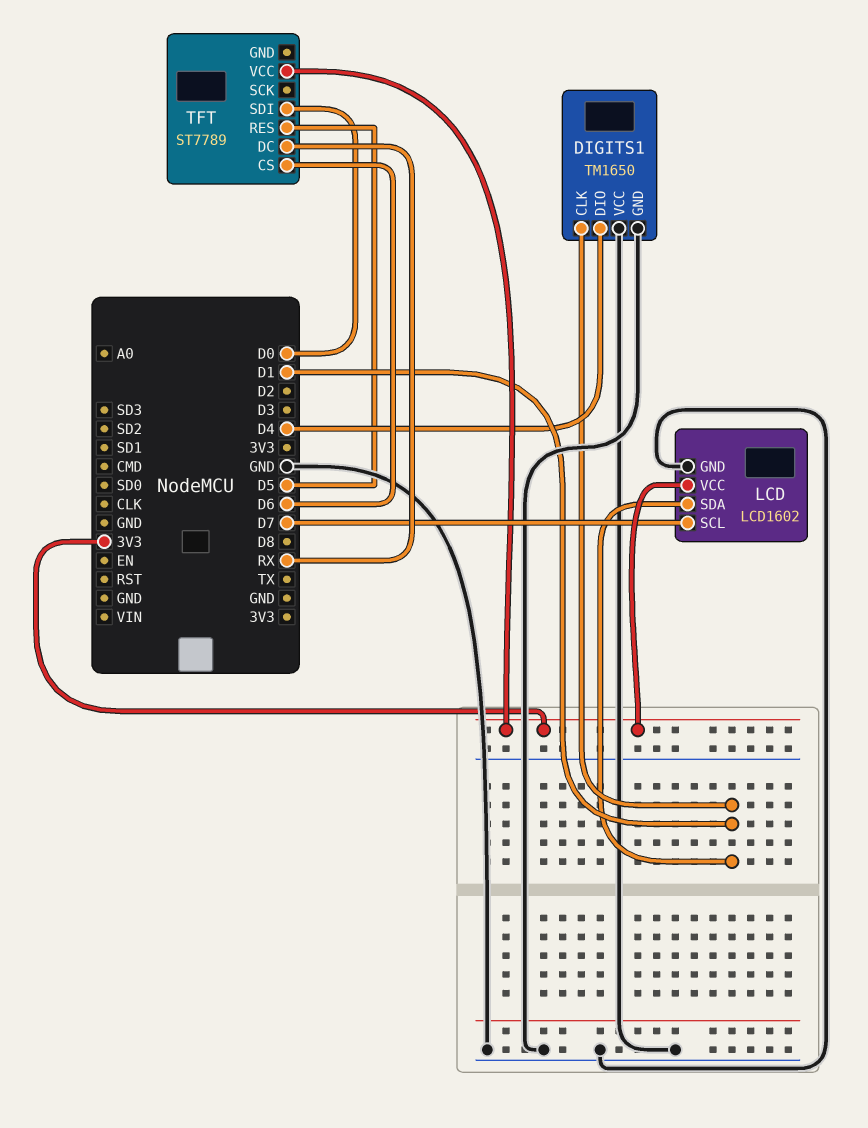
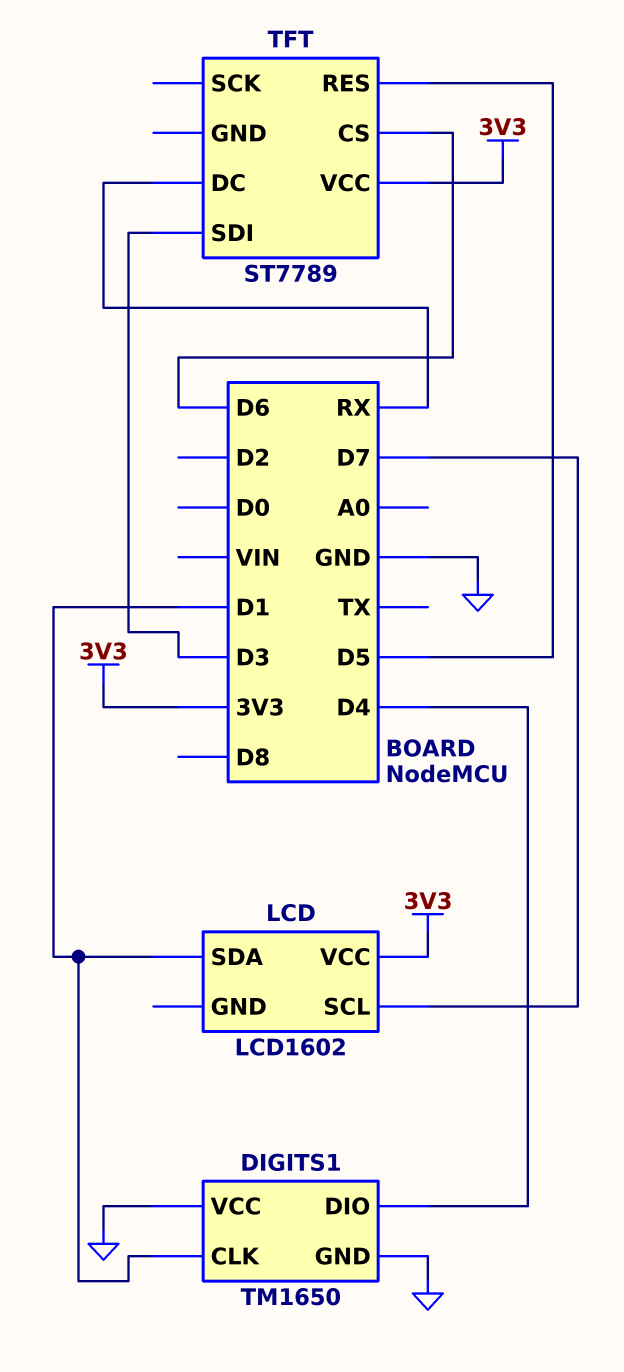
LCD pin GND: GND -> none
TFT pin SDI: D0 -> D3

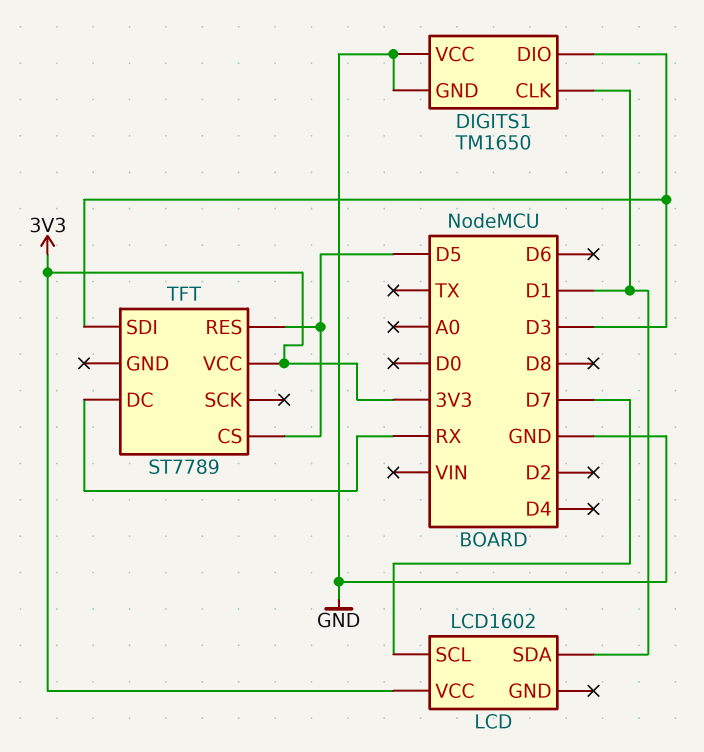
DIGITS1 pin DIO: D4 -> D3
TFT pin CS: D6 -> D5

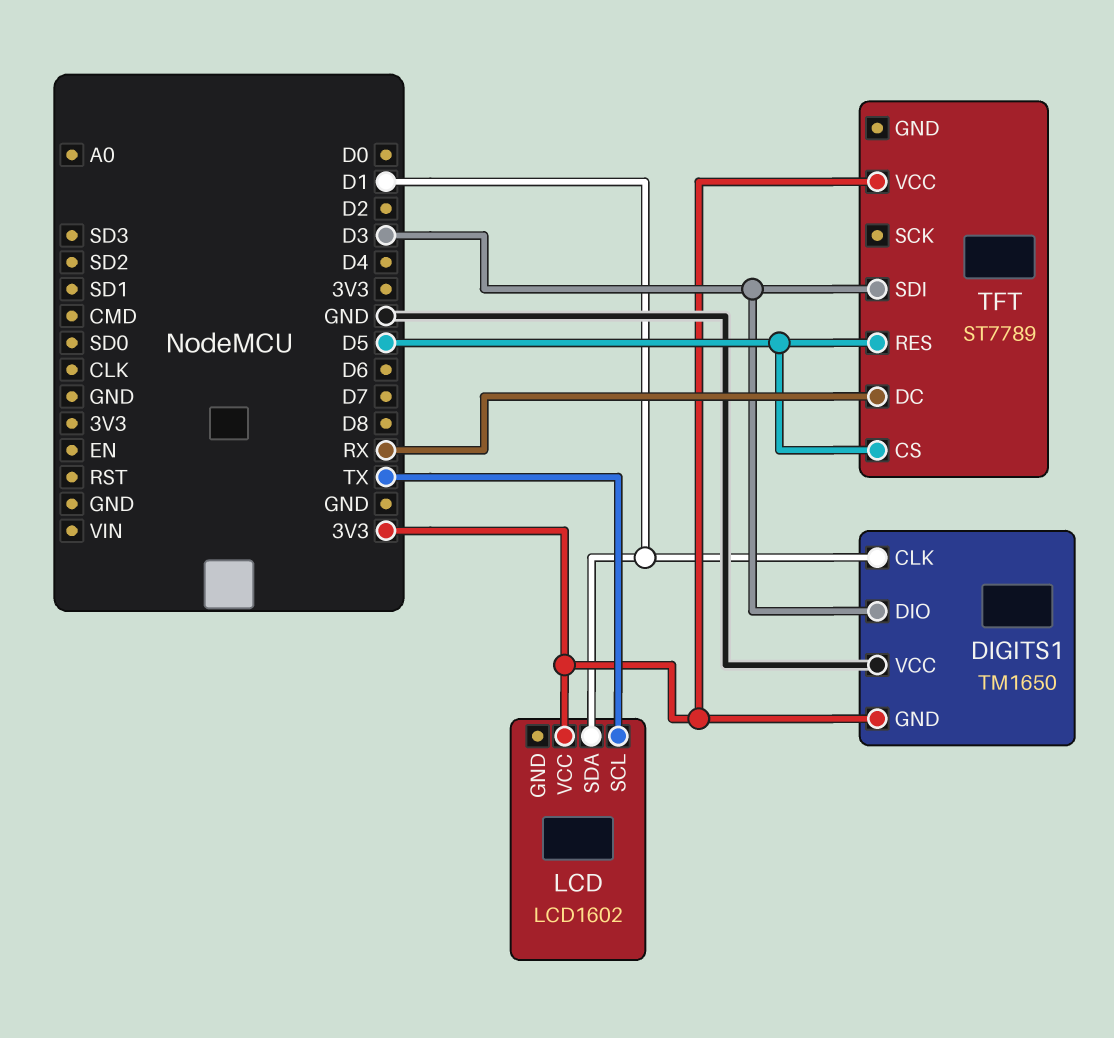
DIGITS1 pin GND: GND -> 3V3
LCD pin SCL: D7 -> TX

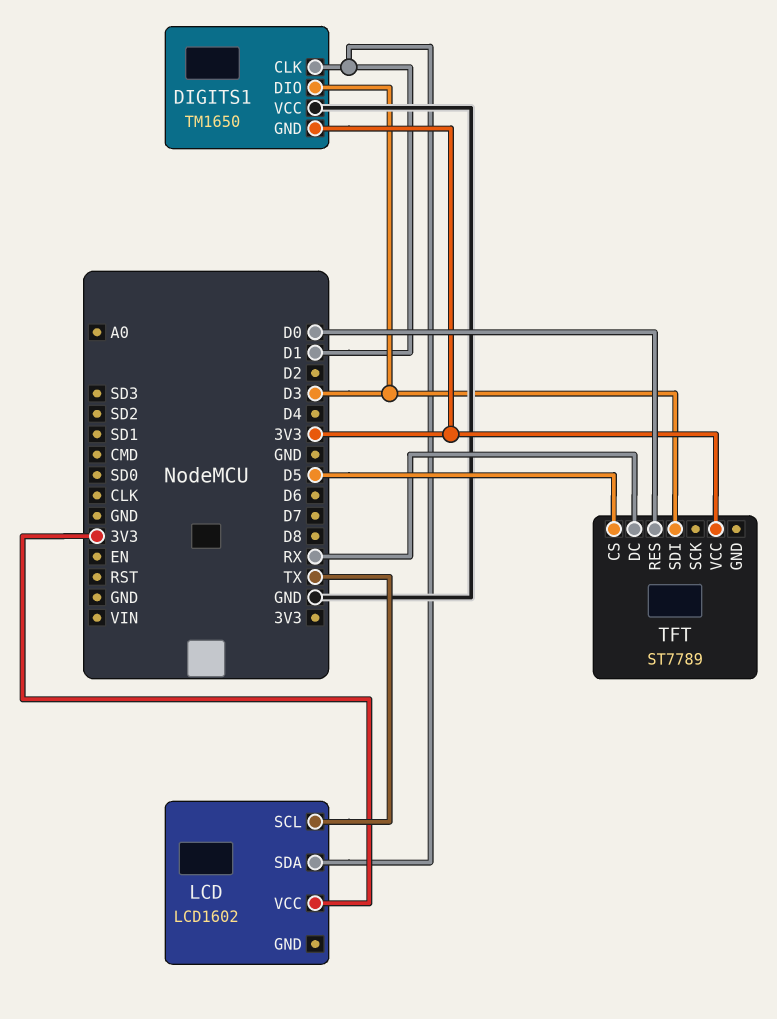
TFT pin RES: D5 -> D0

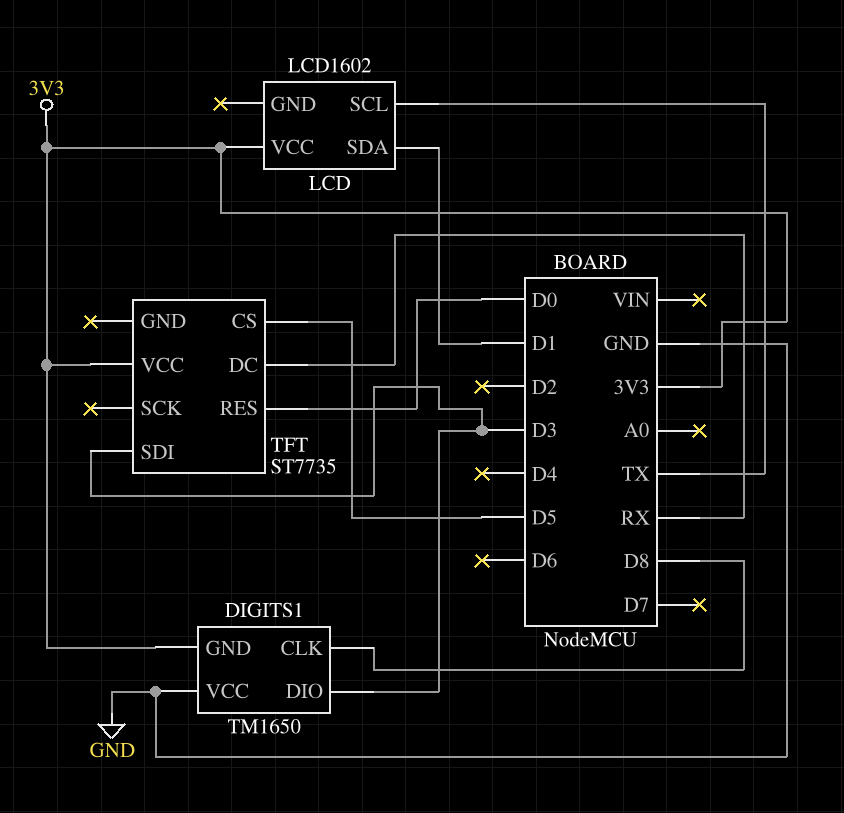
DIGITS1 pin CLK: D1 -> D8
TFT: ST7789 -> ST7735

